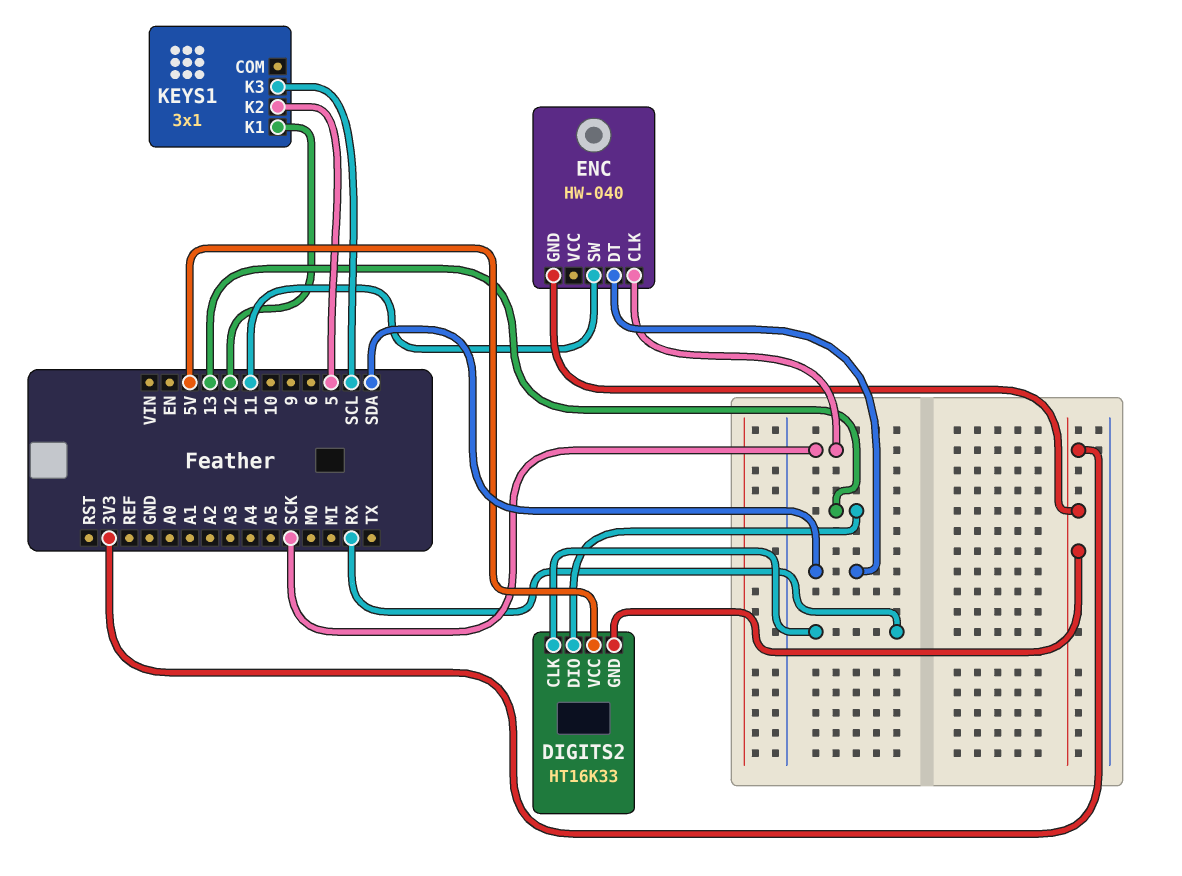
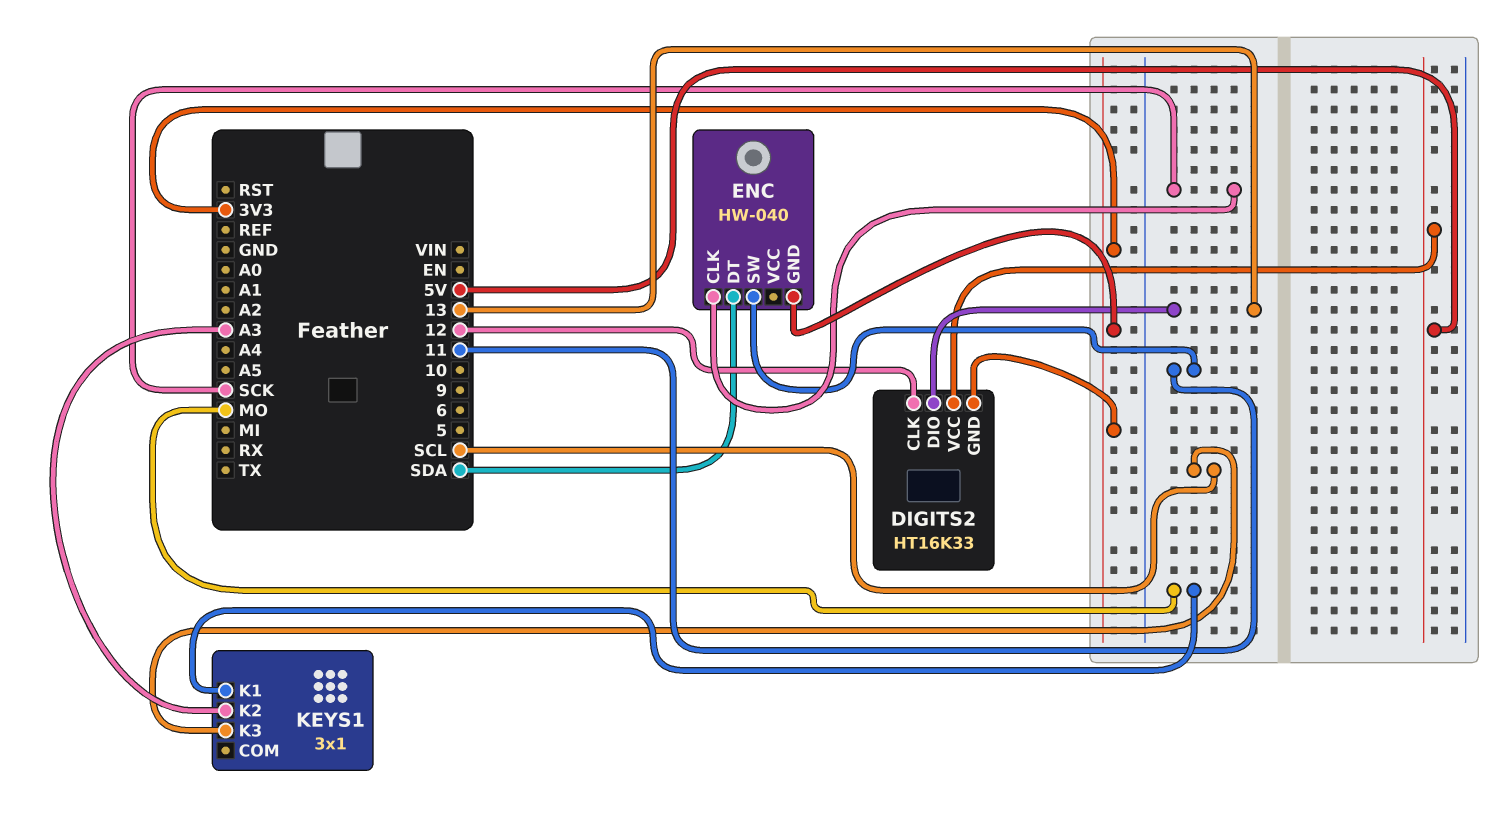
DIGITS2 pin CLK: RX -> 12
KEYS1 pin K1: 12 -> MO
KEYS1 pin K2: 5 -> A3

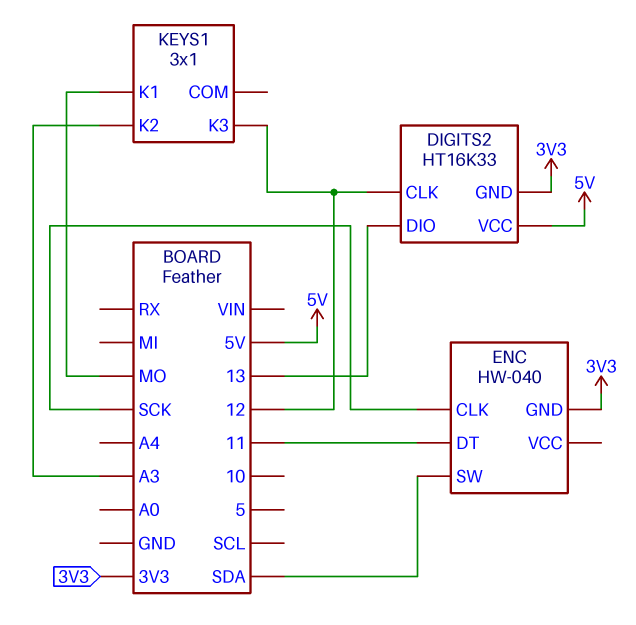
ENC pin DT: SDA -> 11
ENC pin SW: 11 -> SDA
KEYS1 pin K3: SCL -> 12

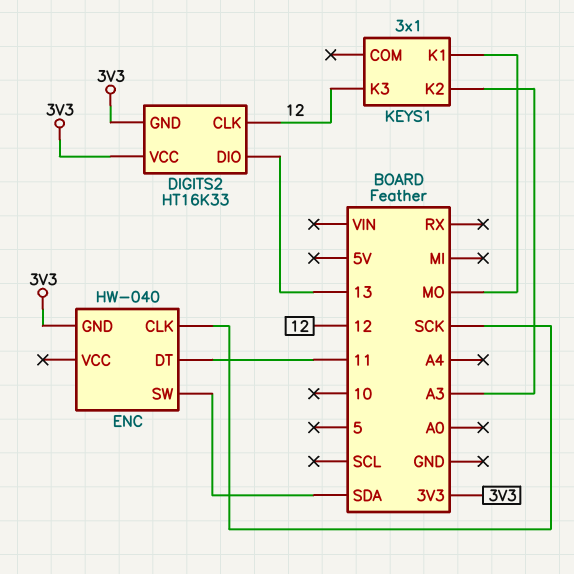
DIGITS2 pin VCC: 5V -> 3V3

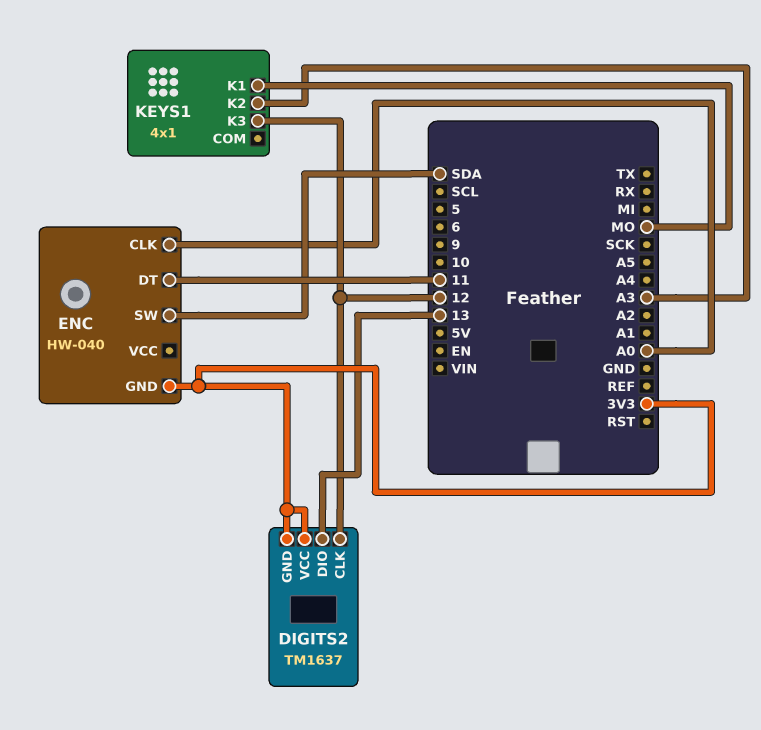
DIGITS2: HT16K33 -> TM1637
ENC pin CLK: SCK -> A0
KEYS1: 3x1 -> 4x1

